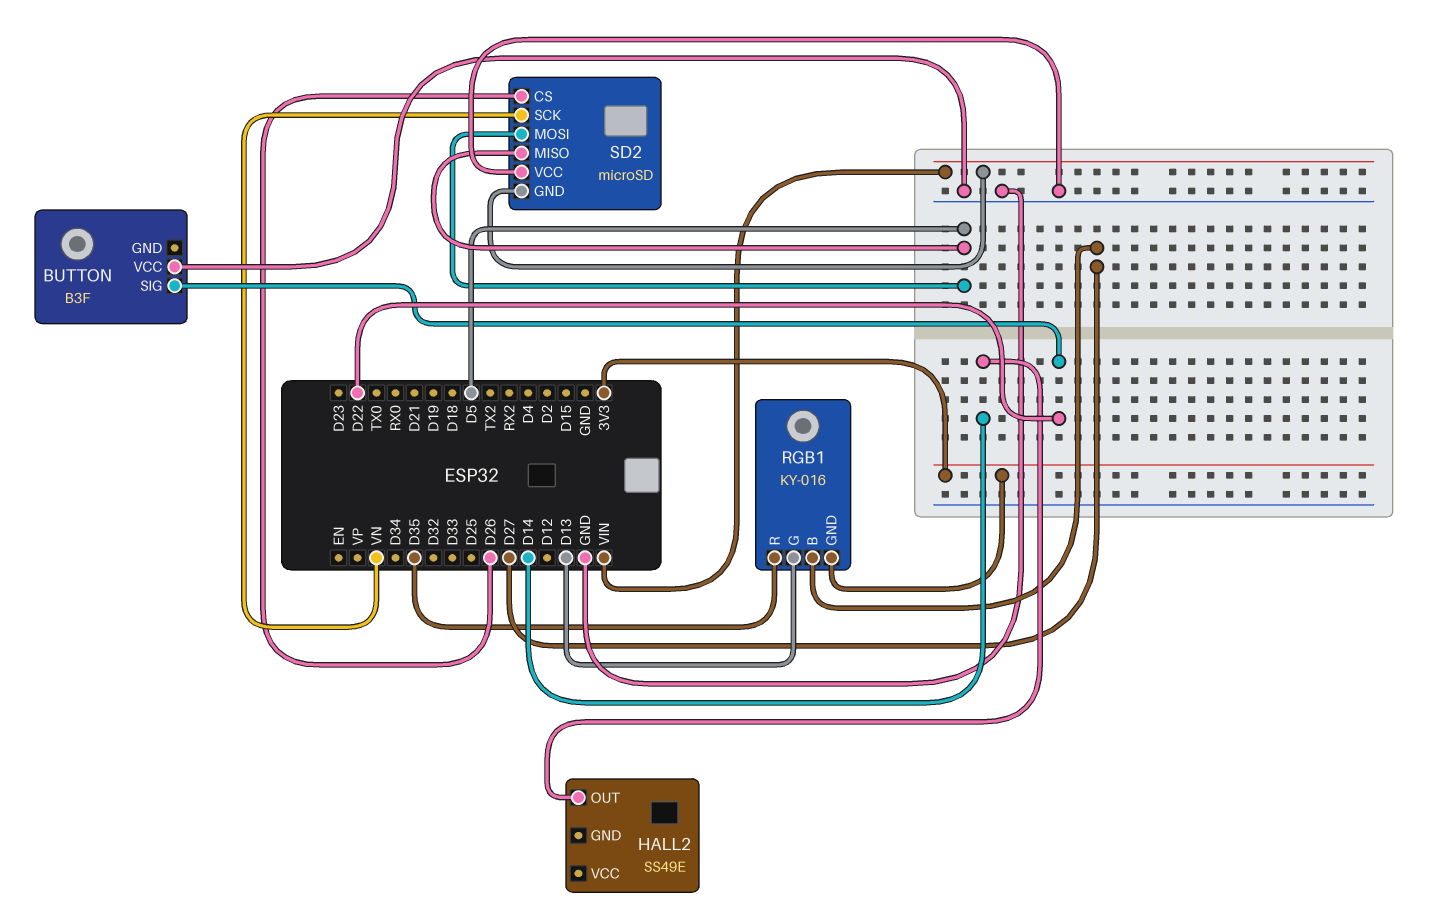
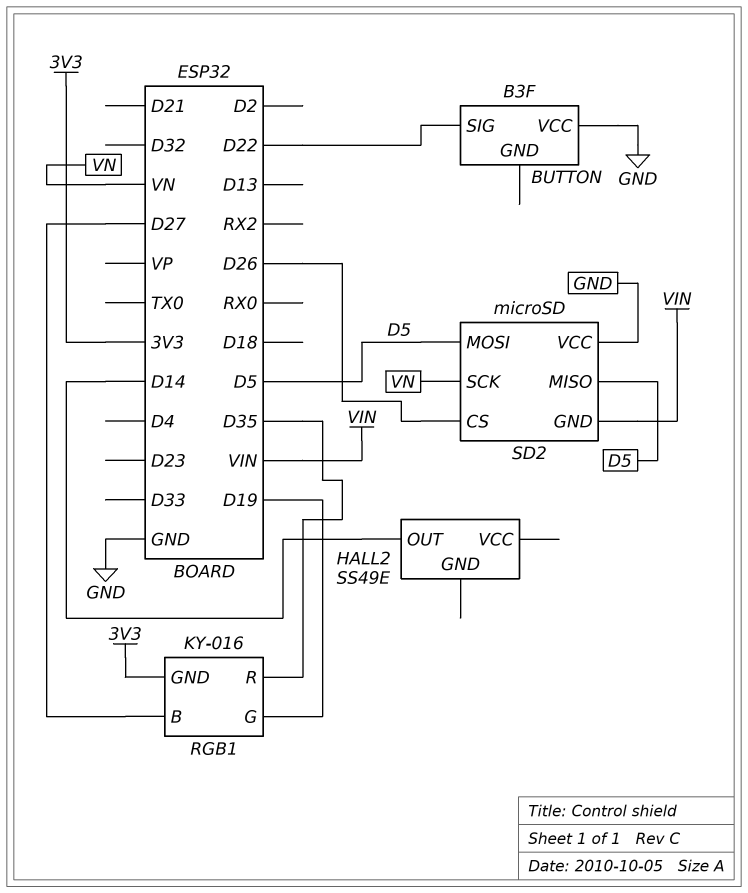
RGB1 pin G: D13 -> D19

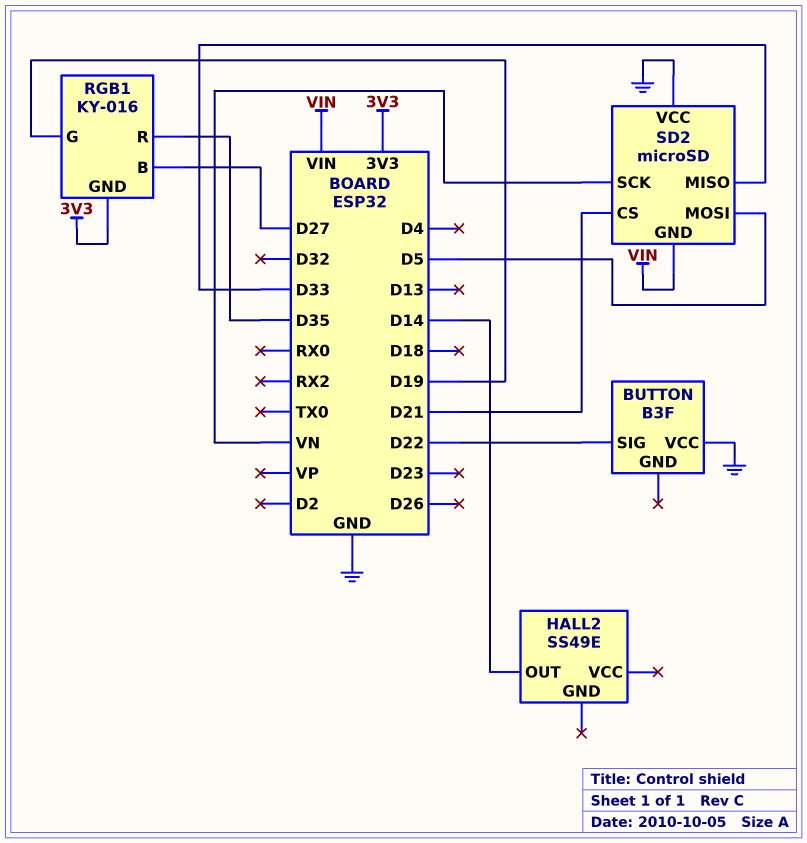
SD2 pin CS: D26 -> D21
SD2 pin MISO: D5 -> D33

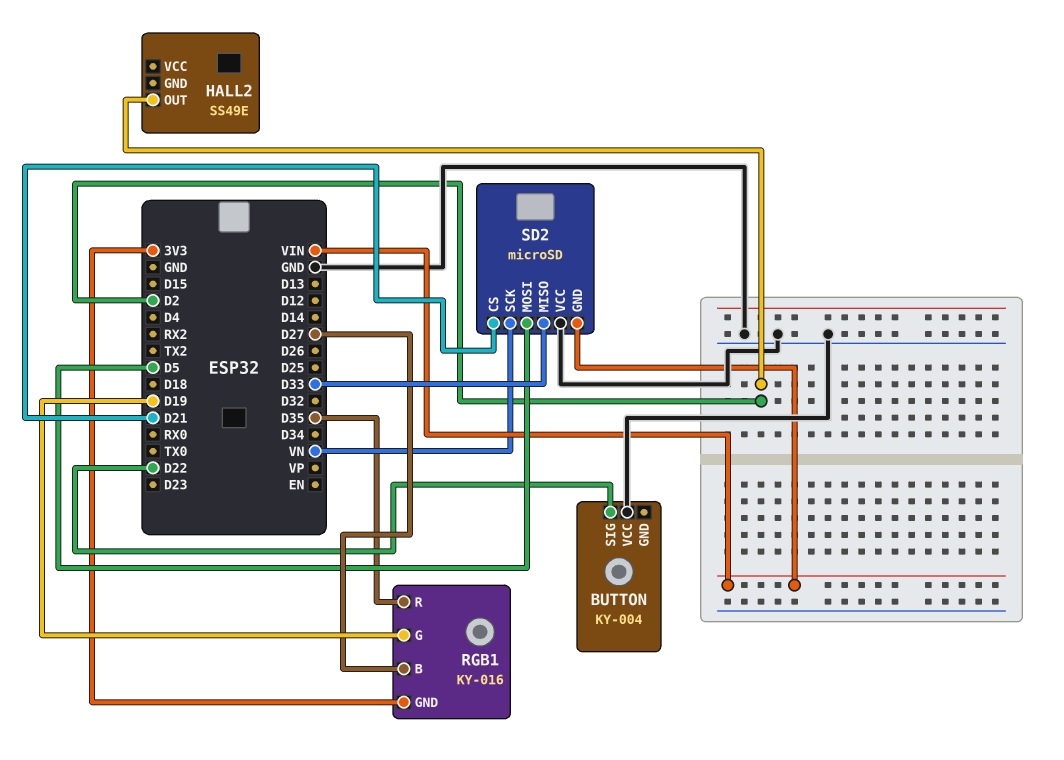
BUTTON: B3F -> KY-004
HALL2 pin OUT: D14 -> D2

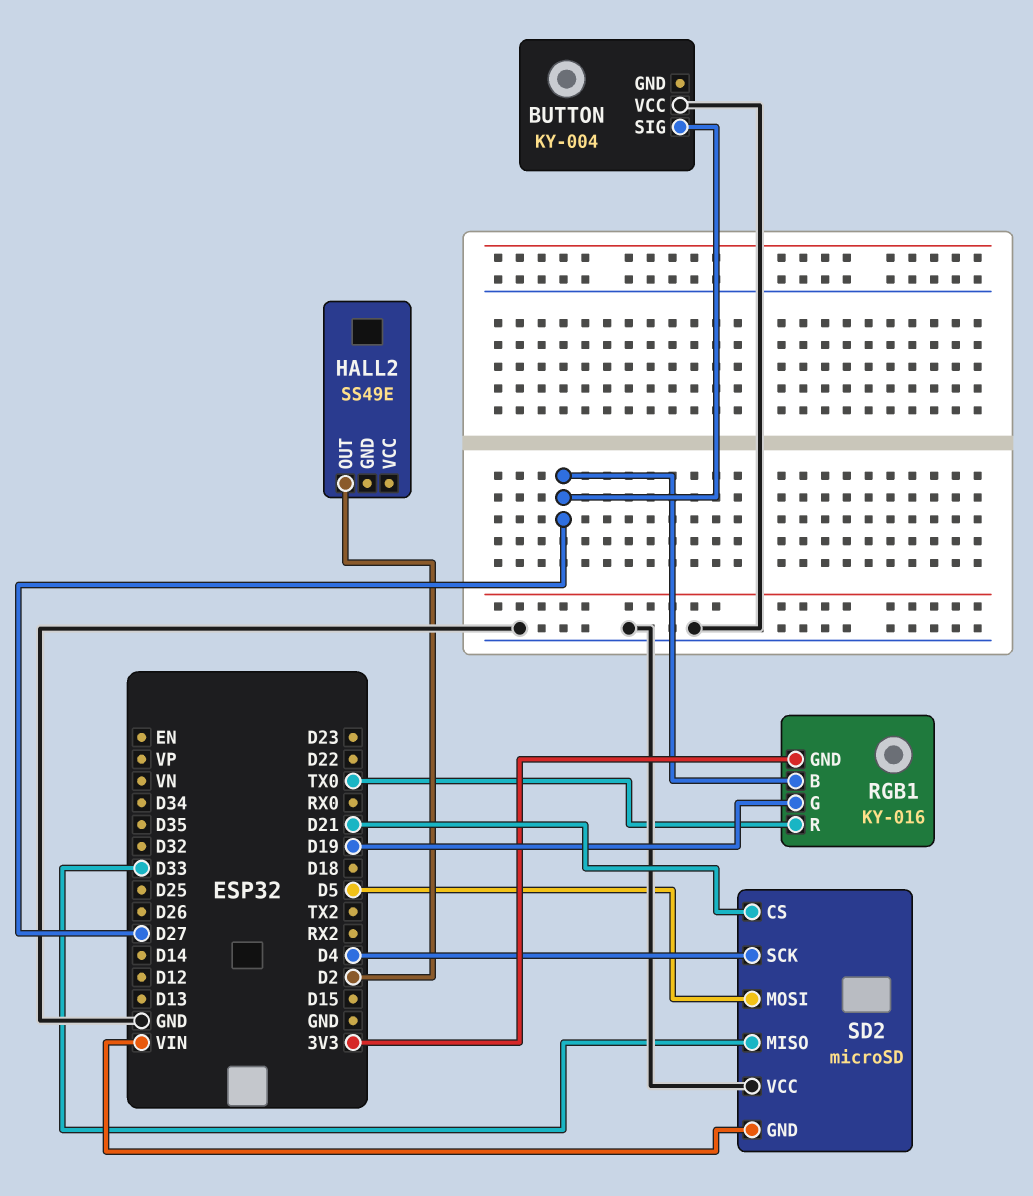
BUTTON pin SIG: D22 -> D27
RGB1 pin R: D35 -> TX0
SD2 pin SCK: VN -> D4

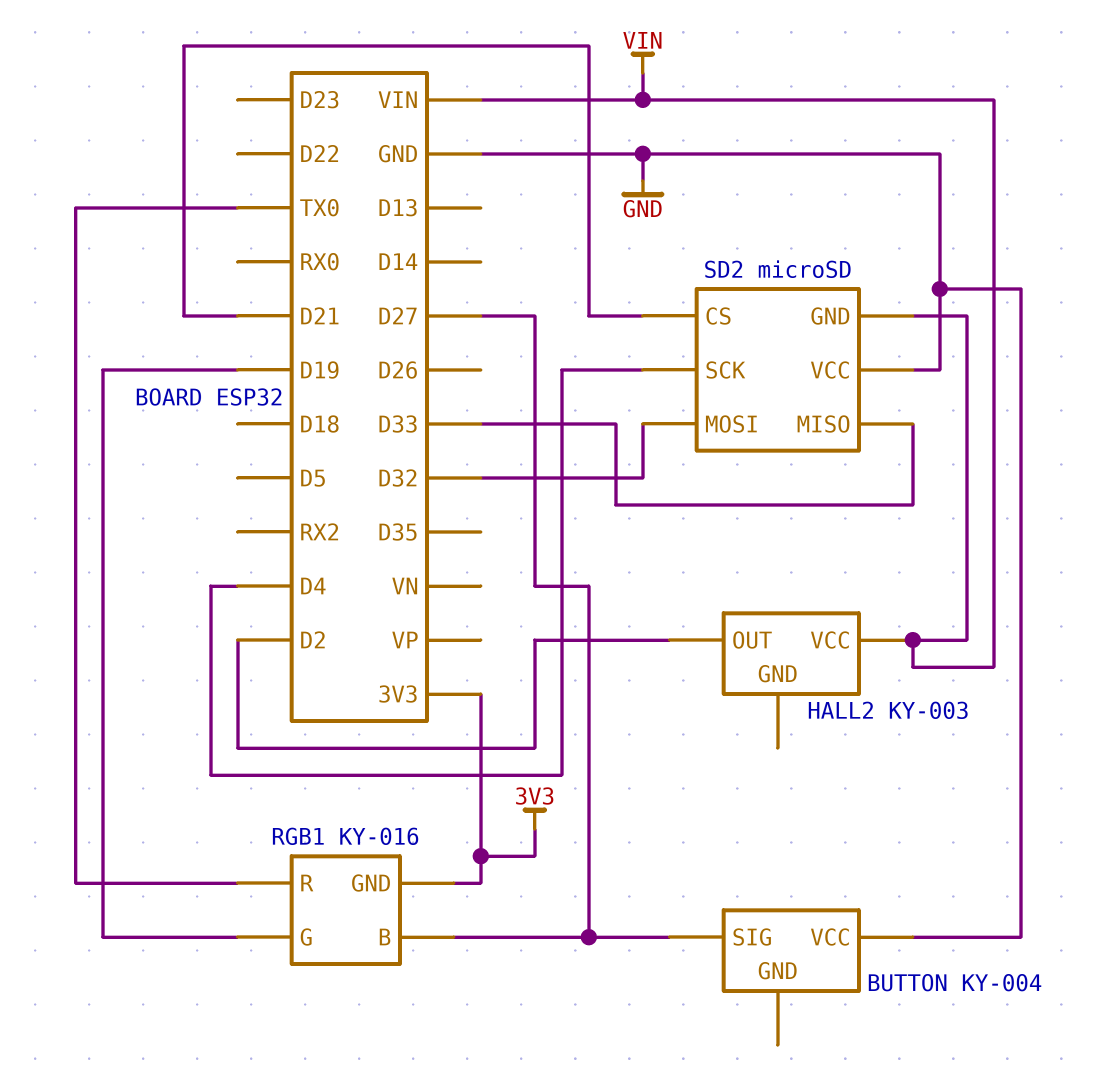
HALL2: SS49E -> KY-003
HALL2 pin VCC: none -> VIN
SD2 pin MOSI: D5 -> D32

